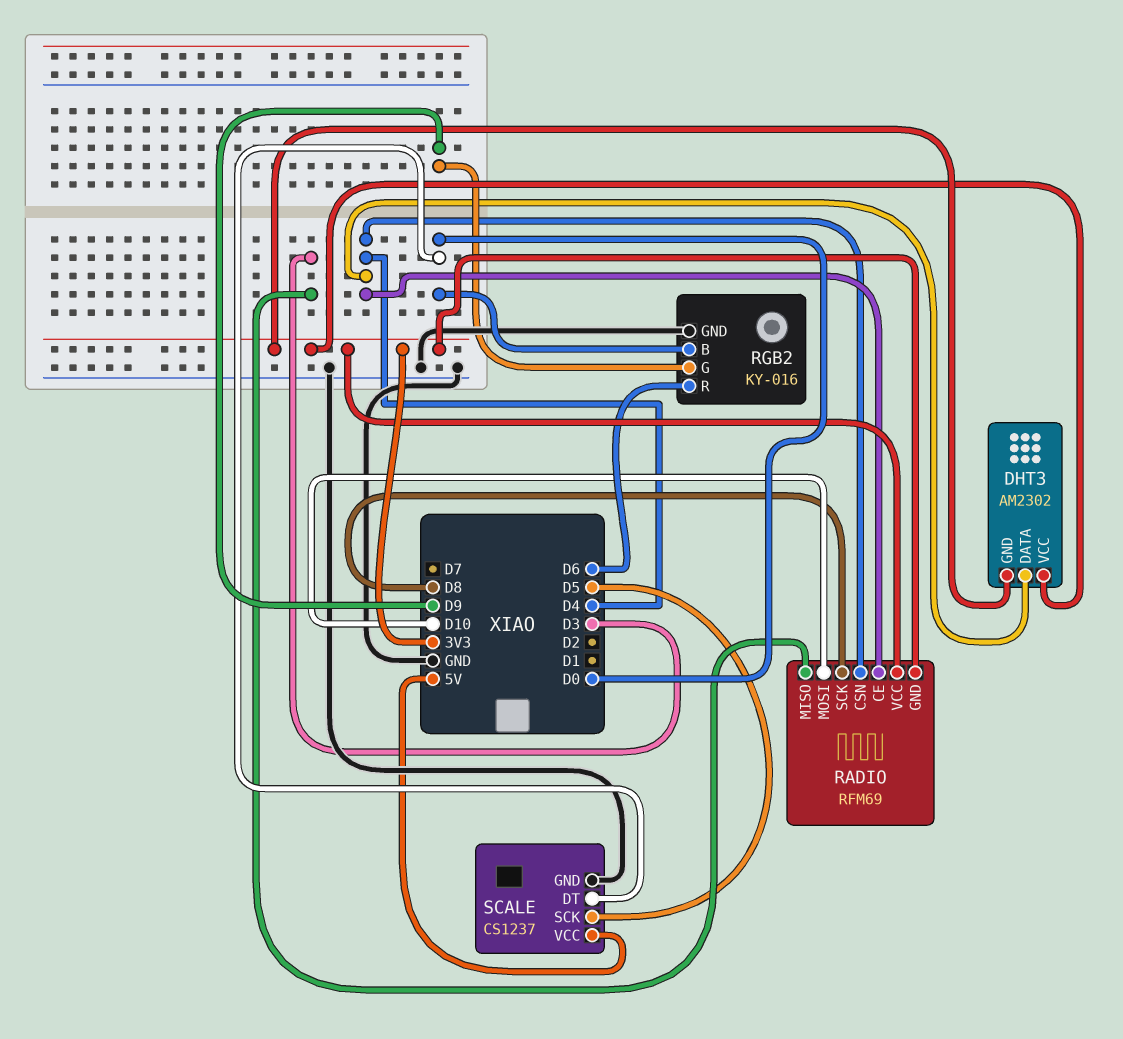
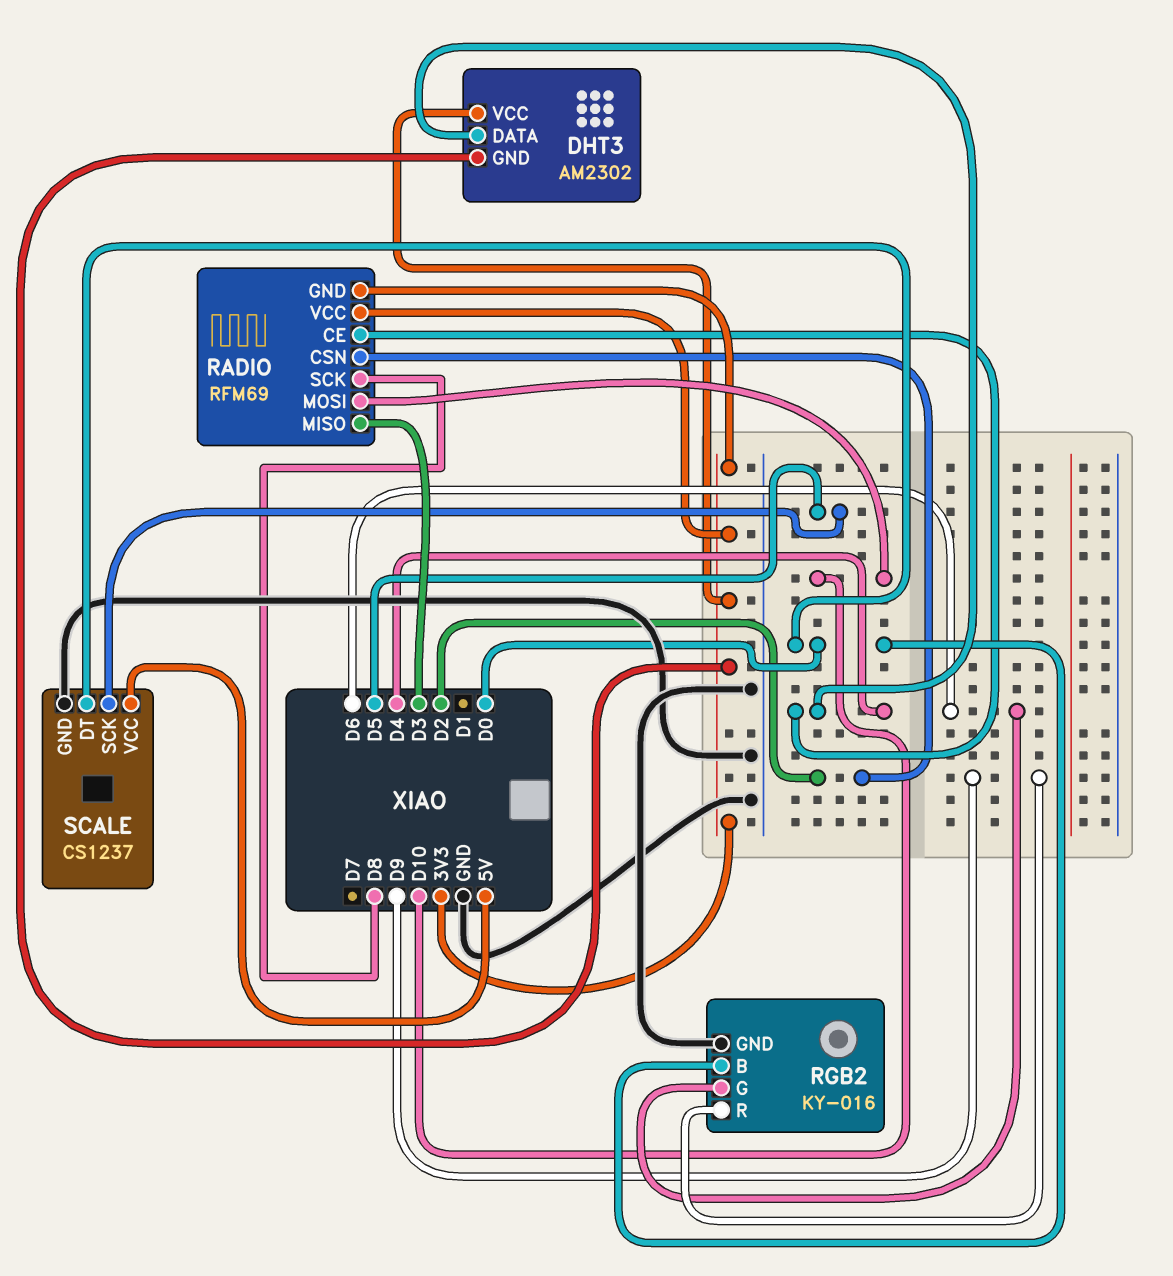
RADIO pin CSN: D4 -> D2
RGB2 pin G: D9 -> D6
RGB2 pin R: D6 -> D9

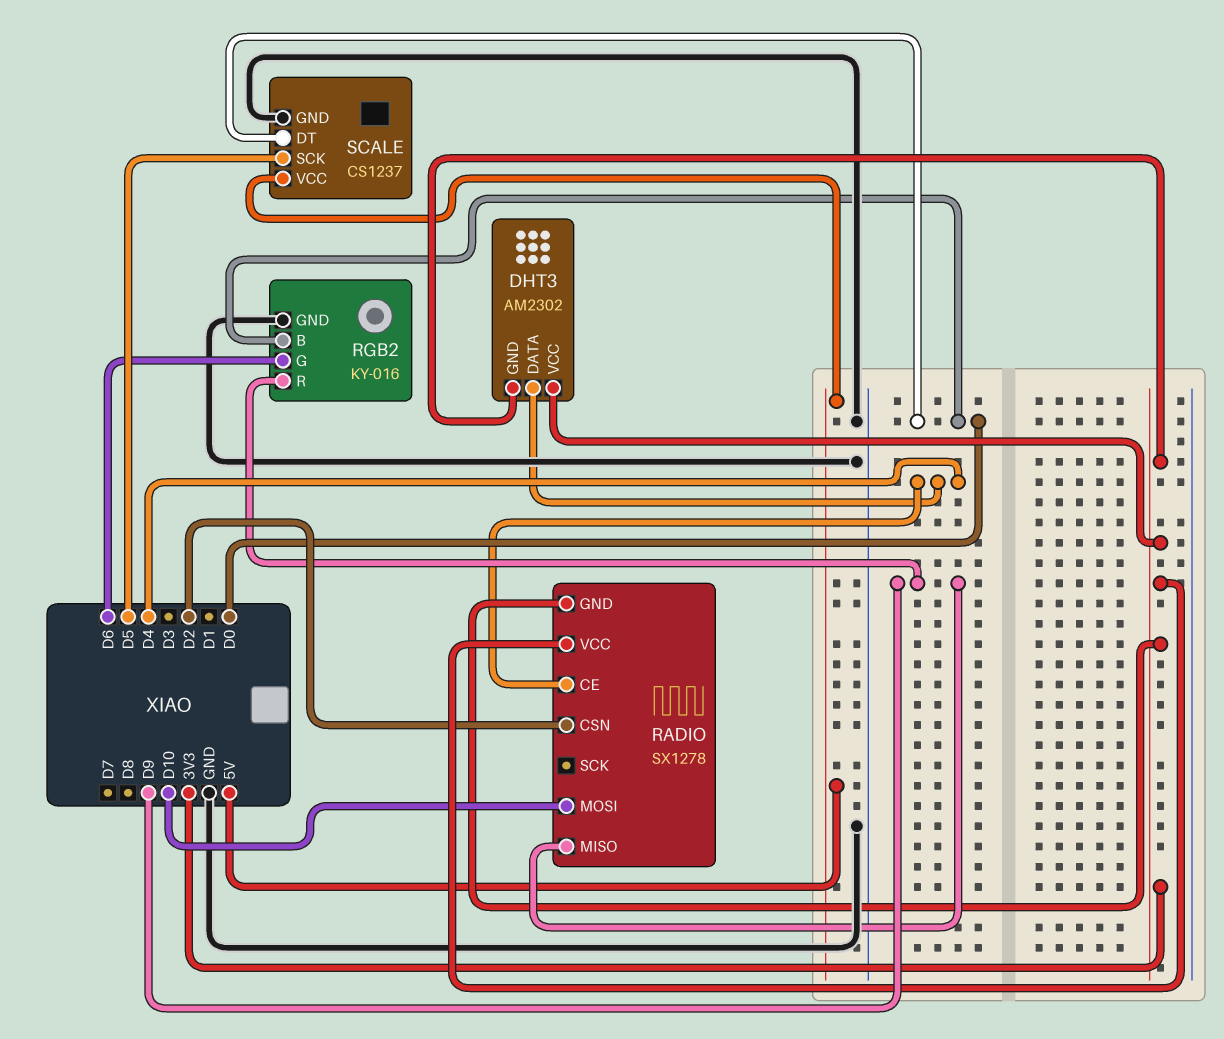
RADIO: RFM69 -> SX1278
RADIO pin MISO: D3 -> D9
RADIO pin SCK: D8 -> none

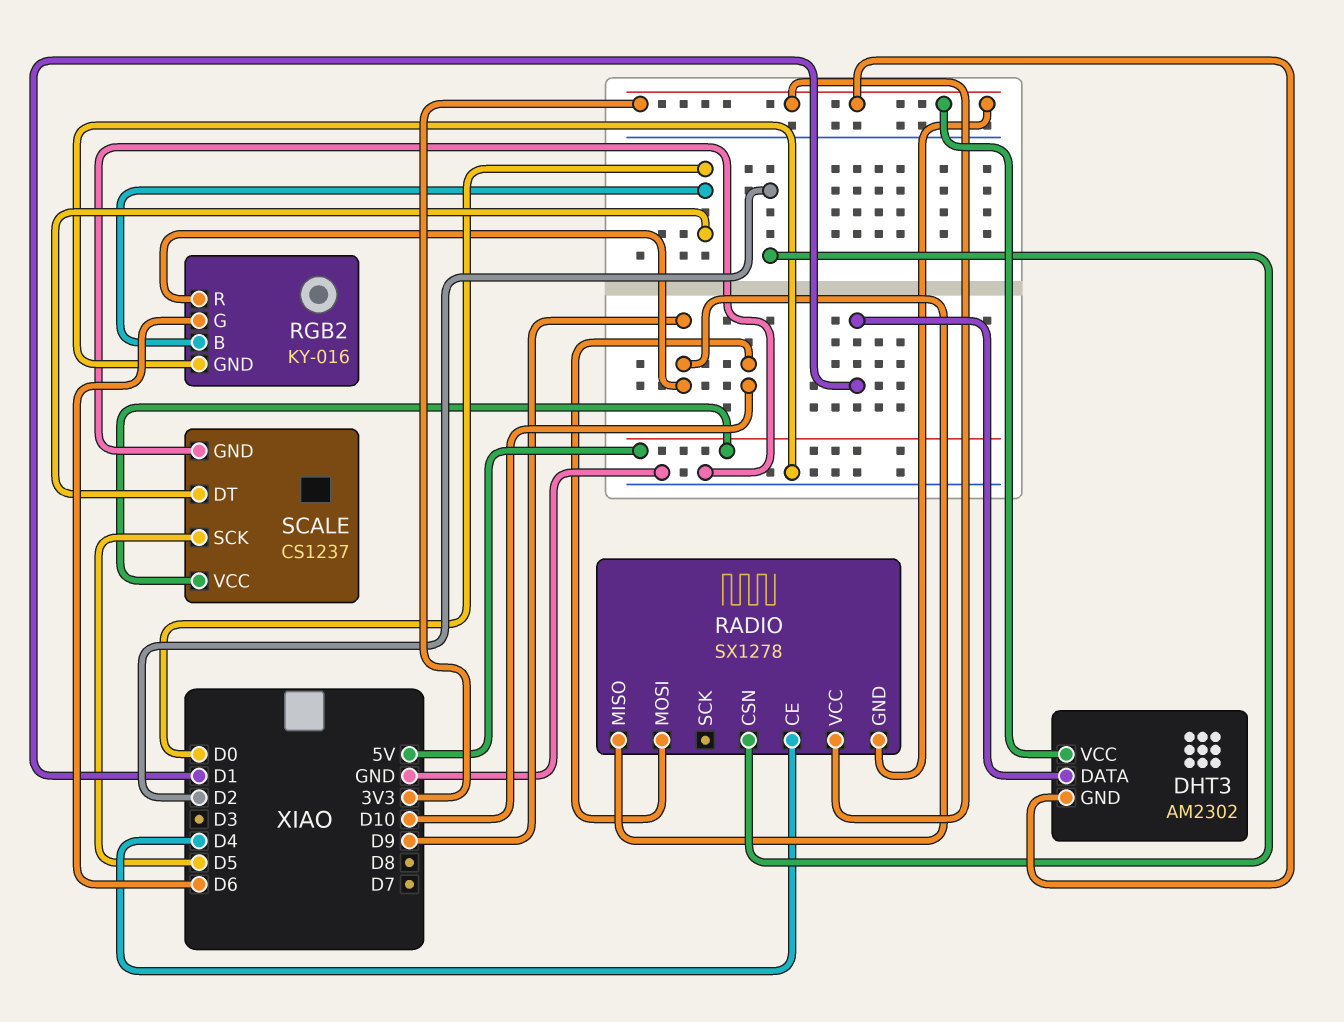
DHT3 pin DATA: D4 -> D1

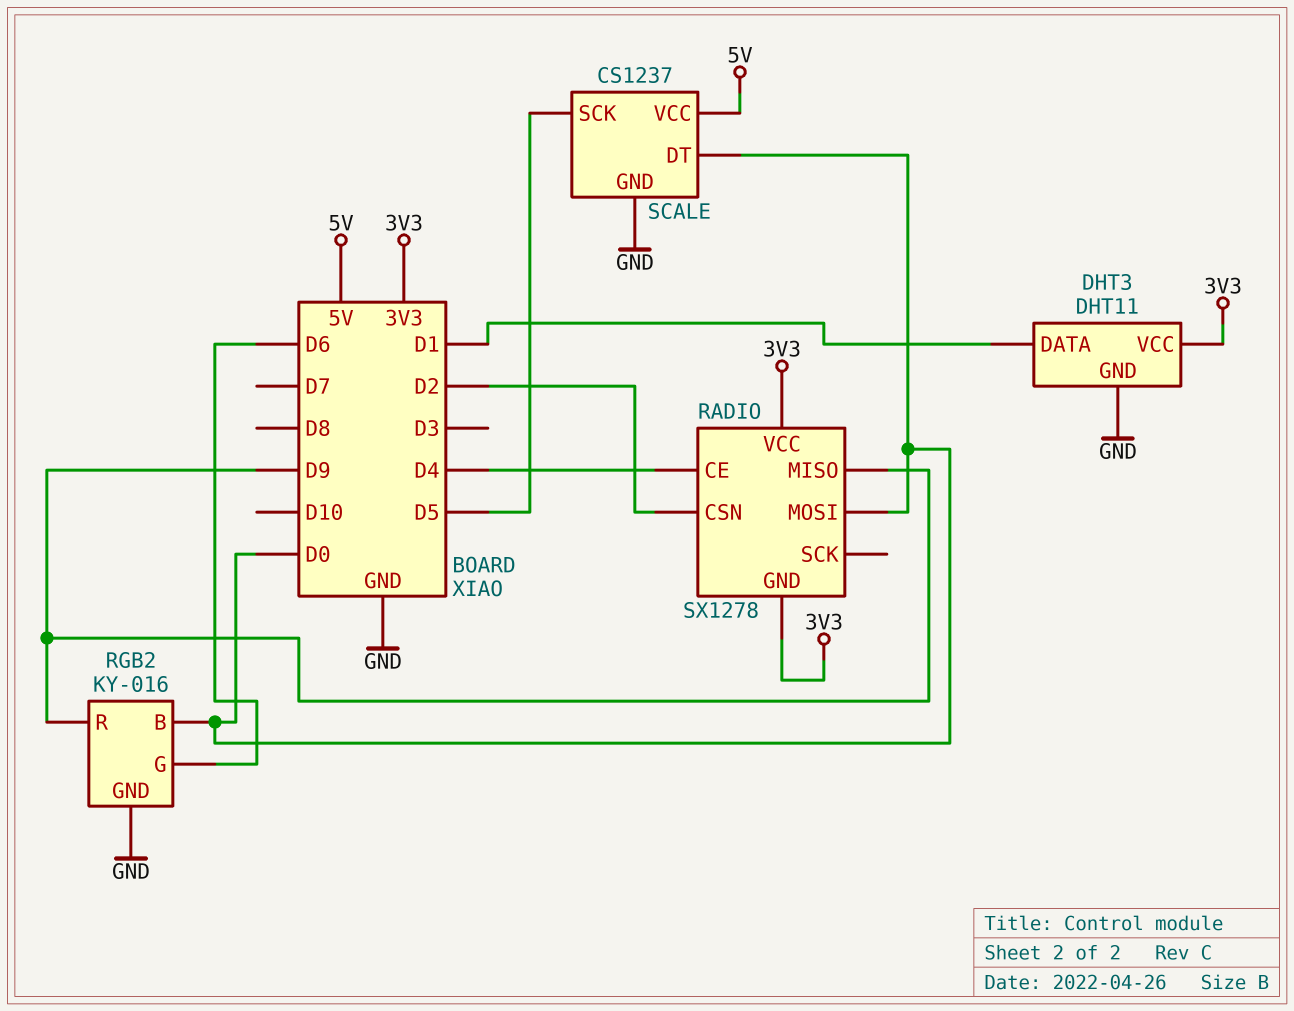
DHT3: AM2302 -> DHT11
DHT3 pin GND: 3V3 -> GND
RADIO pin MOSI: D10 -> D0

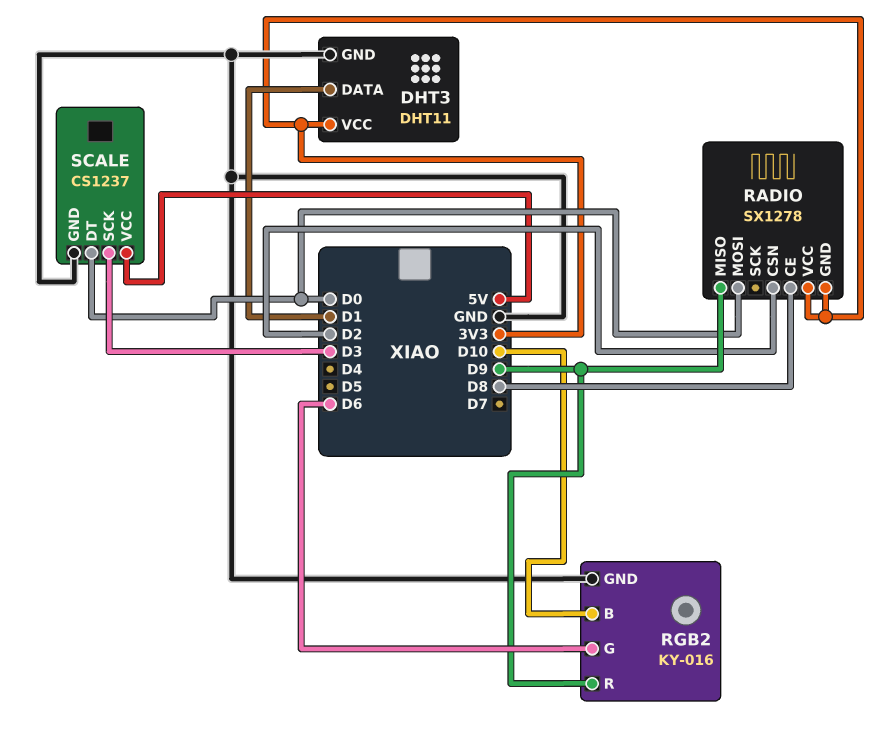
RADIO pin CE: D4 -> D8
RGB2 pin B: D0 -> D10
SCALE pin SCK: D5 -> D3

